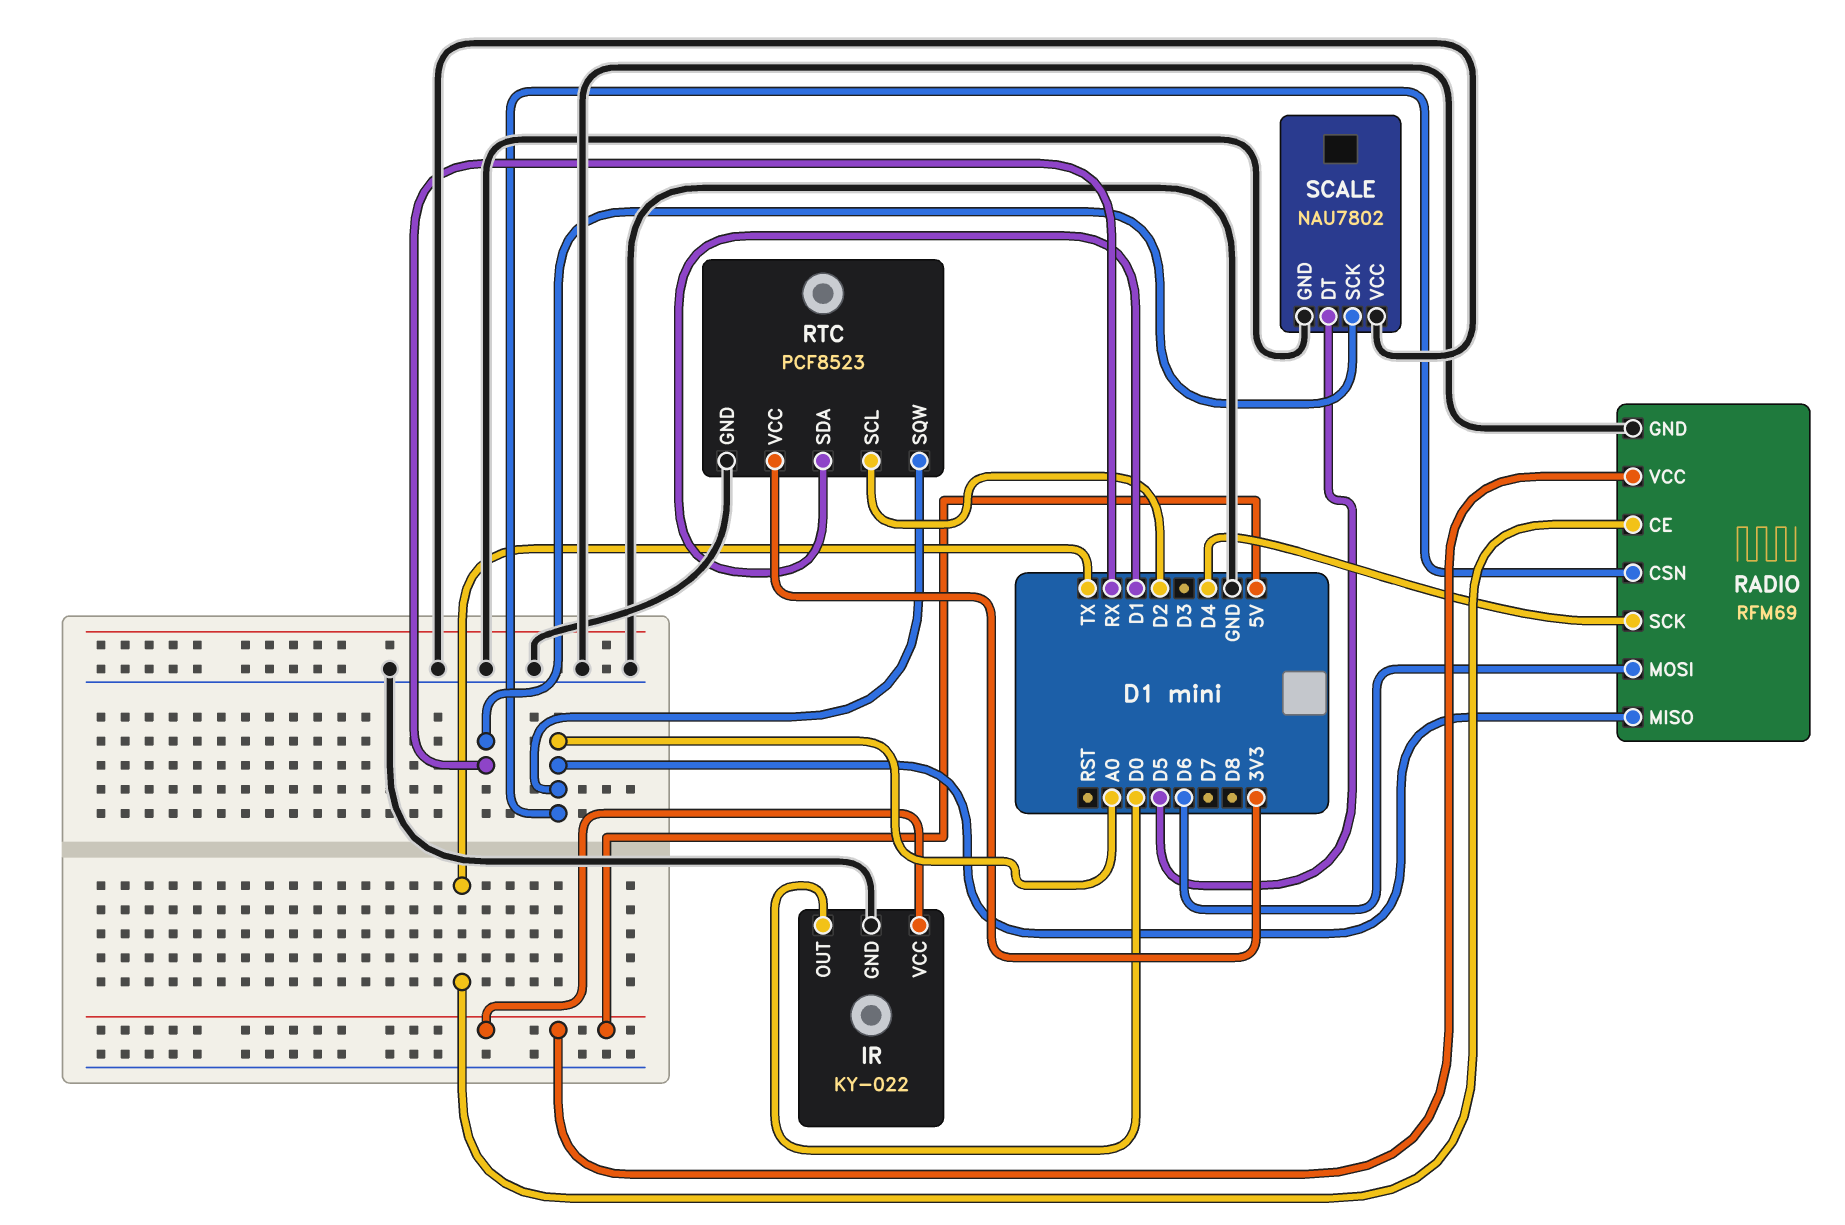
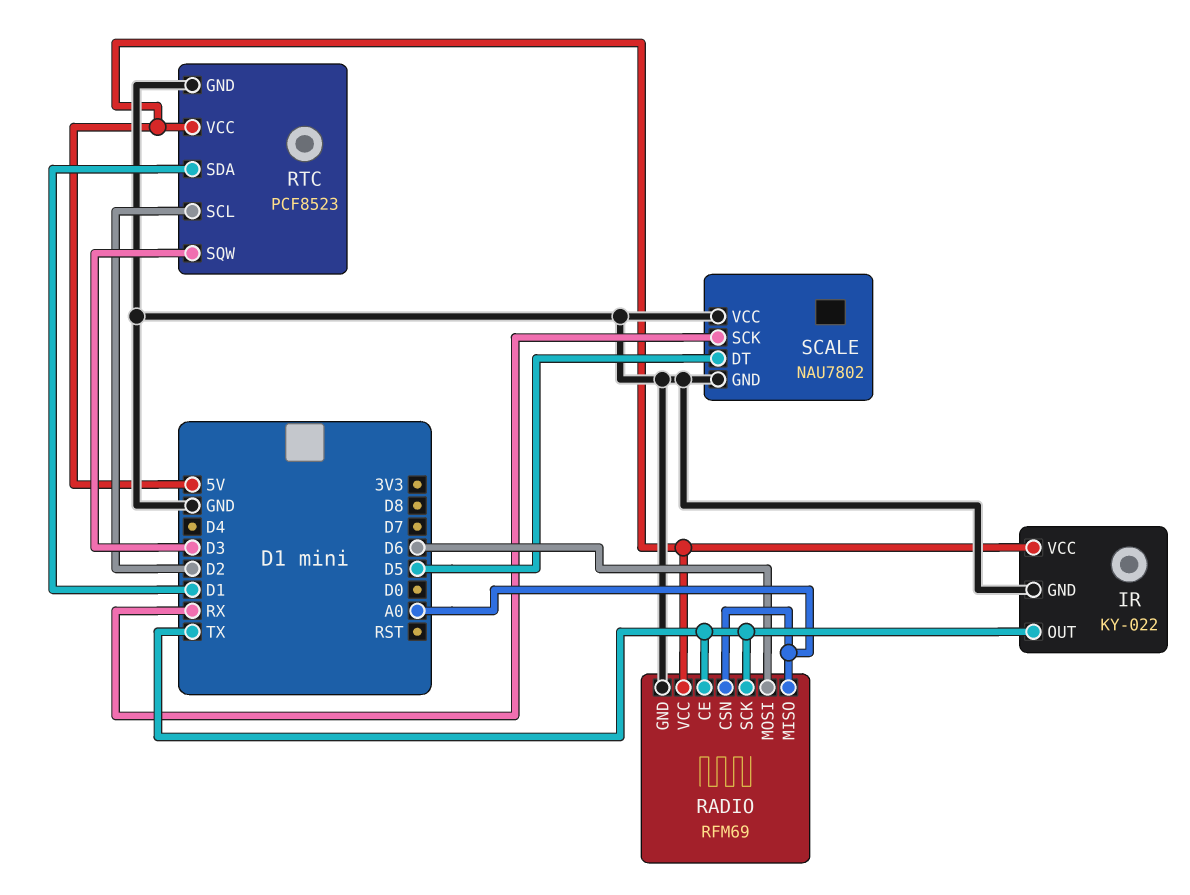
IR pin OUT: D0 -> TX
RADIO pin SCK: D4 -> TX
RTC pin SQW: A0 -> D3
RTC pin VCC: 3V3 -> 5V

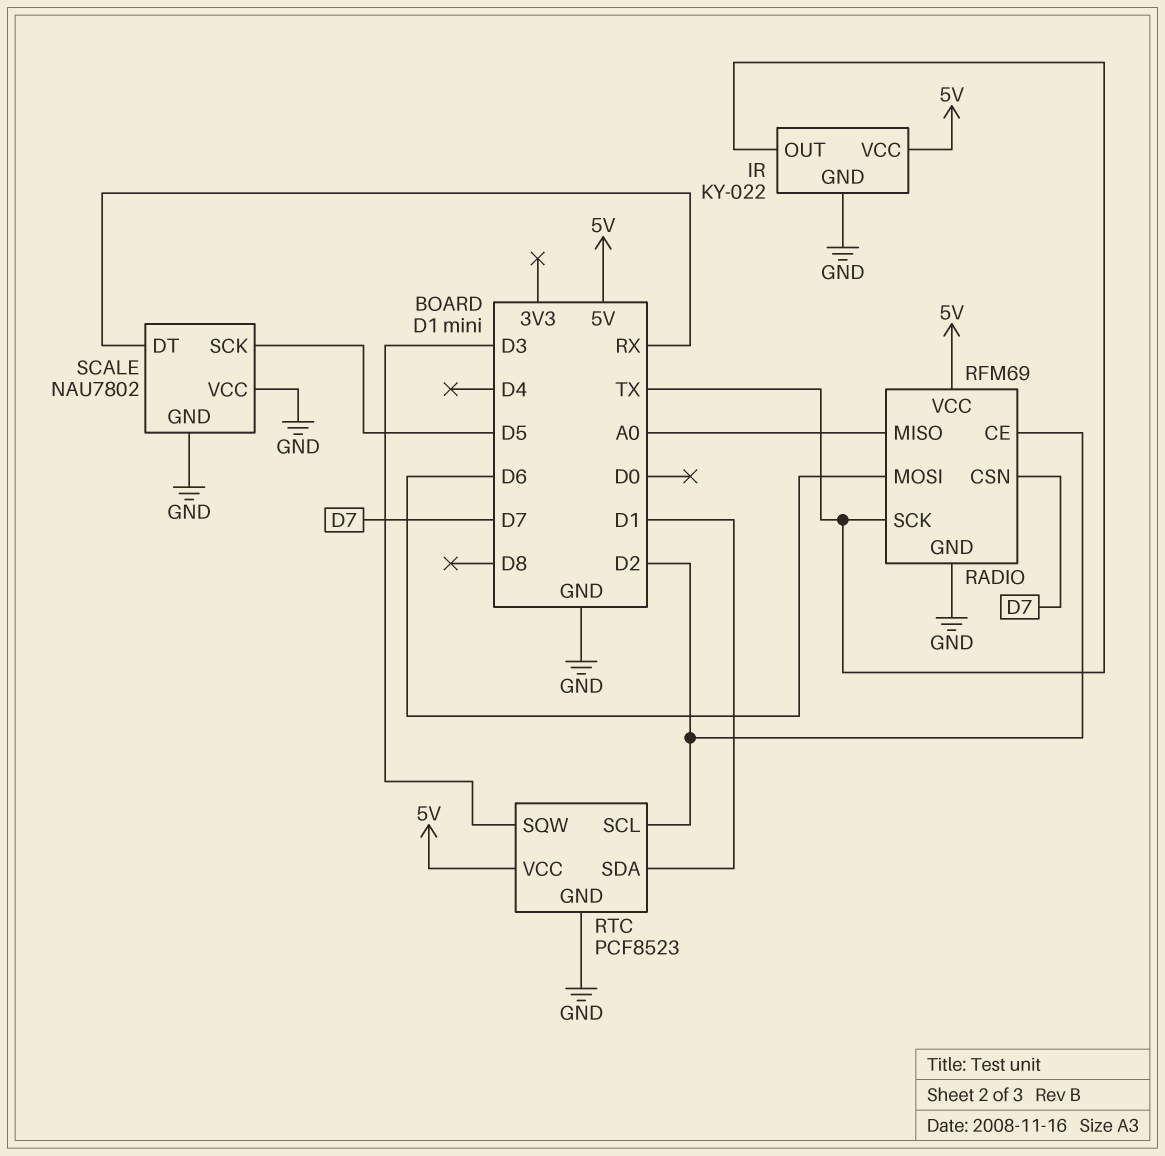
RADIO pin CE: TX -> D2
RADIO pin CSN: A0 -> D7
SCALE pin DT: D5 -> RX
SCALE pin SCK: RX -> D5

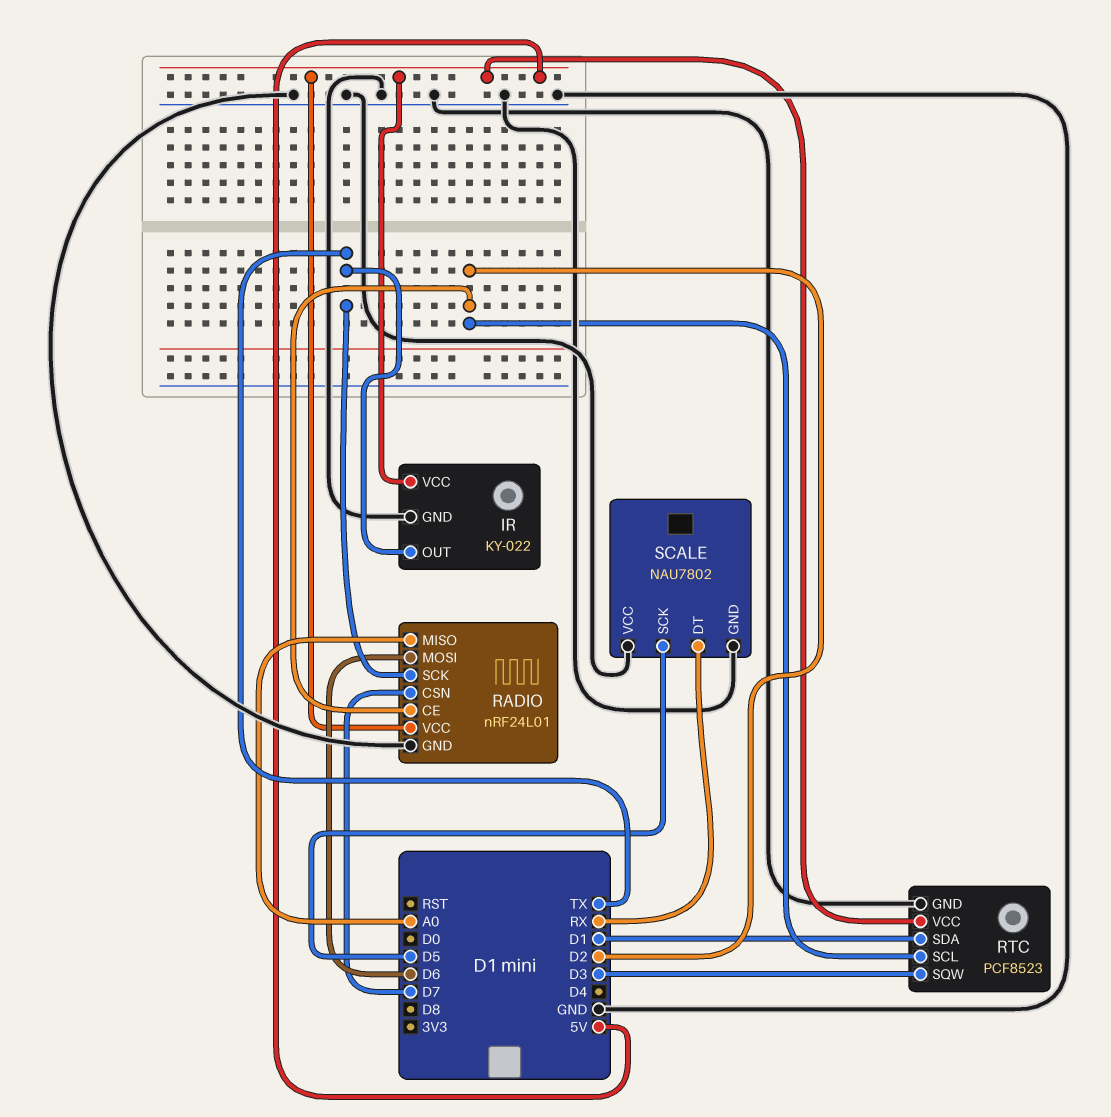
RADIO: RFM69 -> nRF24L01

